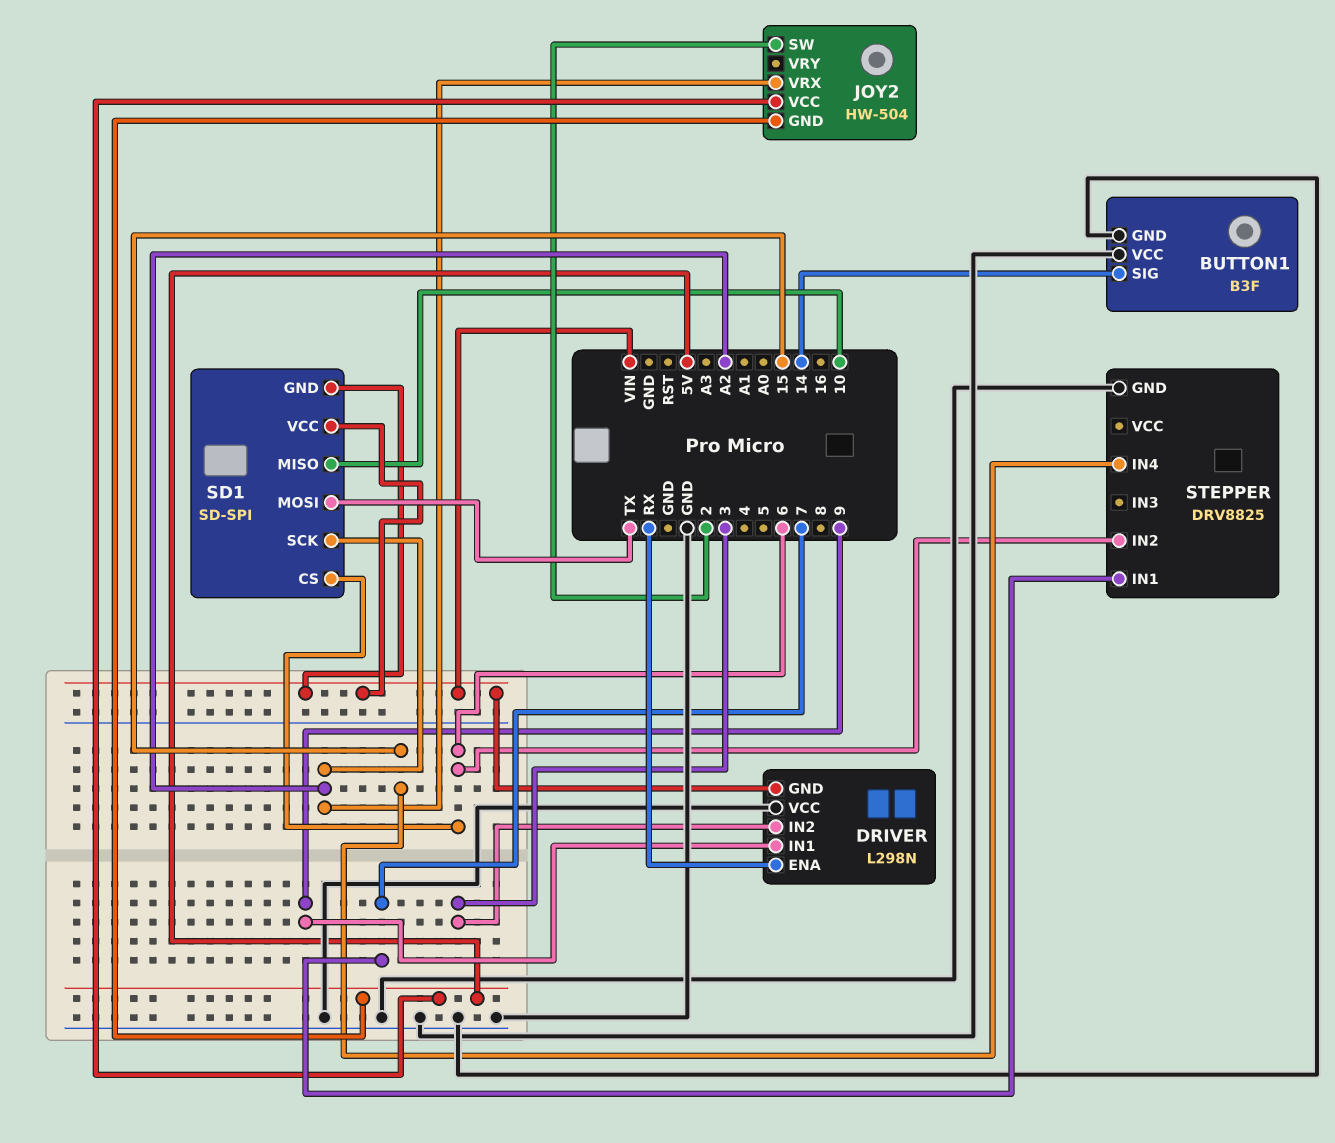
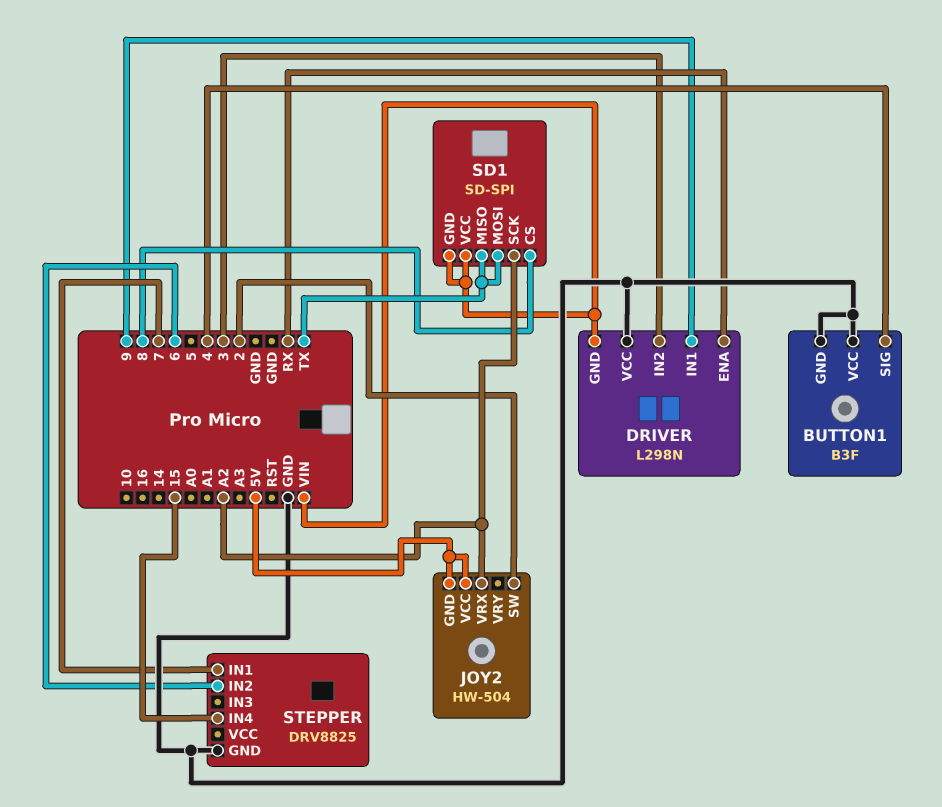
BUTTON1 pin SIG: 14 -> 4
SD1 pin CS: 6 -> 8
SD1 pin MISO: 10 -> TX

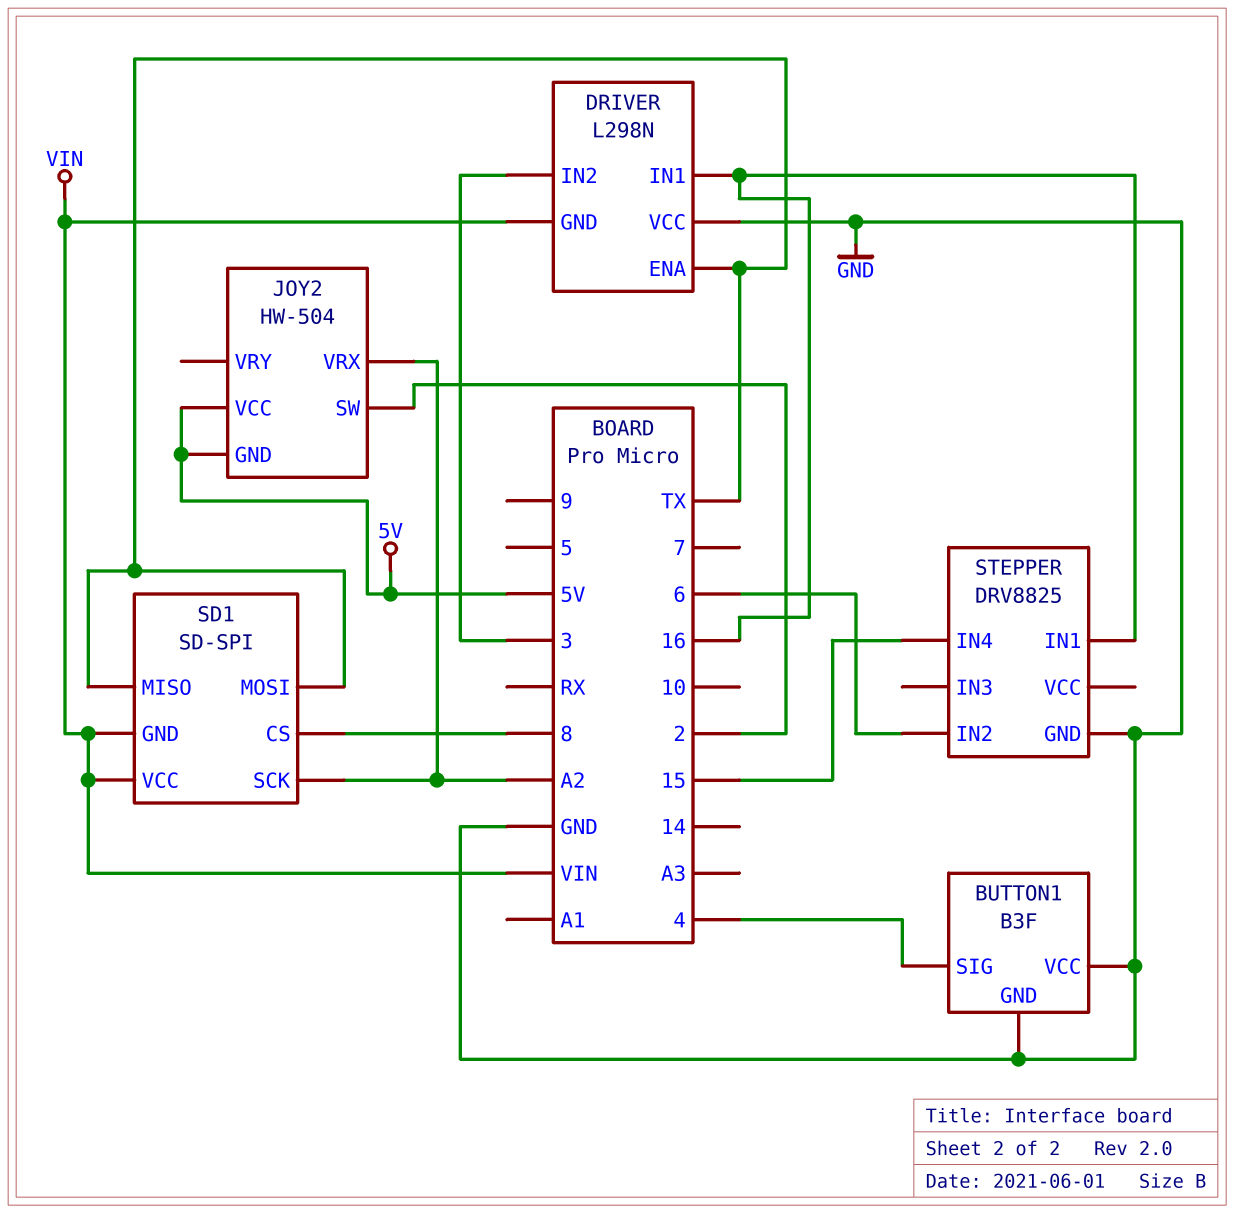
DRIVER pin ENA: RX -> TX
DRIVER pin IN1: 9 -> 16
STEPPER pin IN1: 7 -> 16

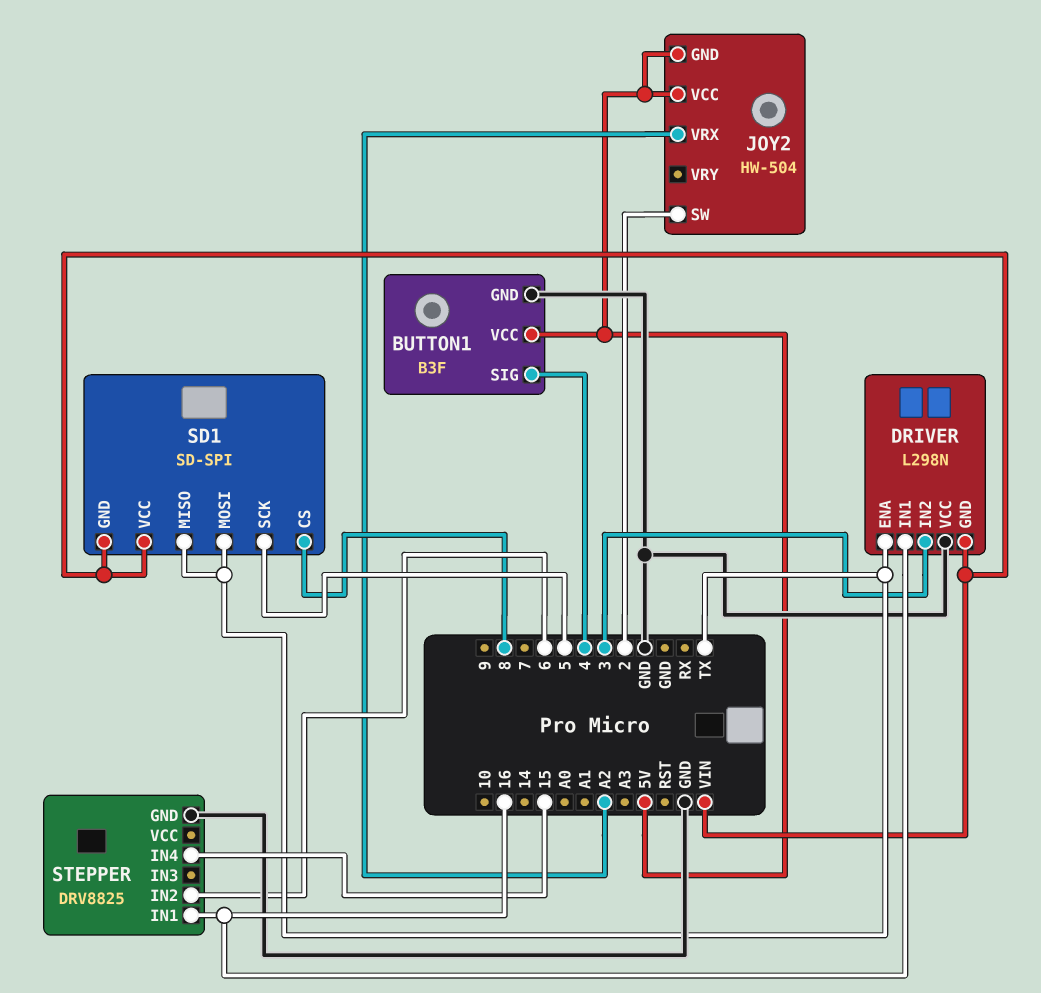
BUTTON1 pin VCC: GND -> 5V
SD1 pin SCK: A2 -> 5

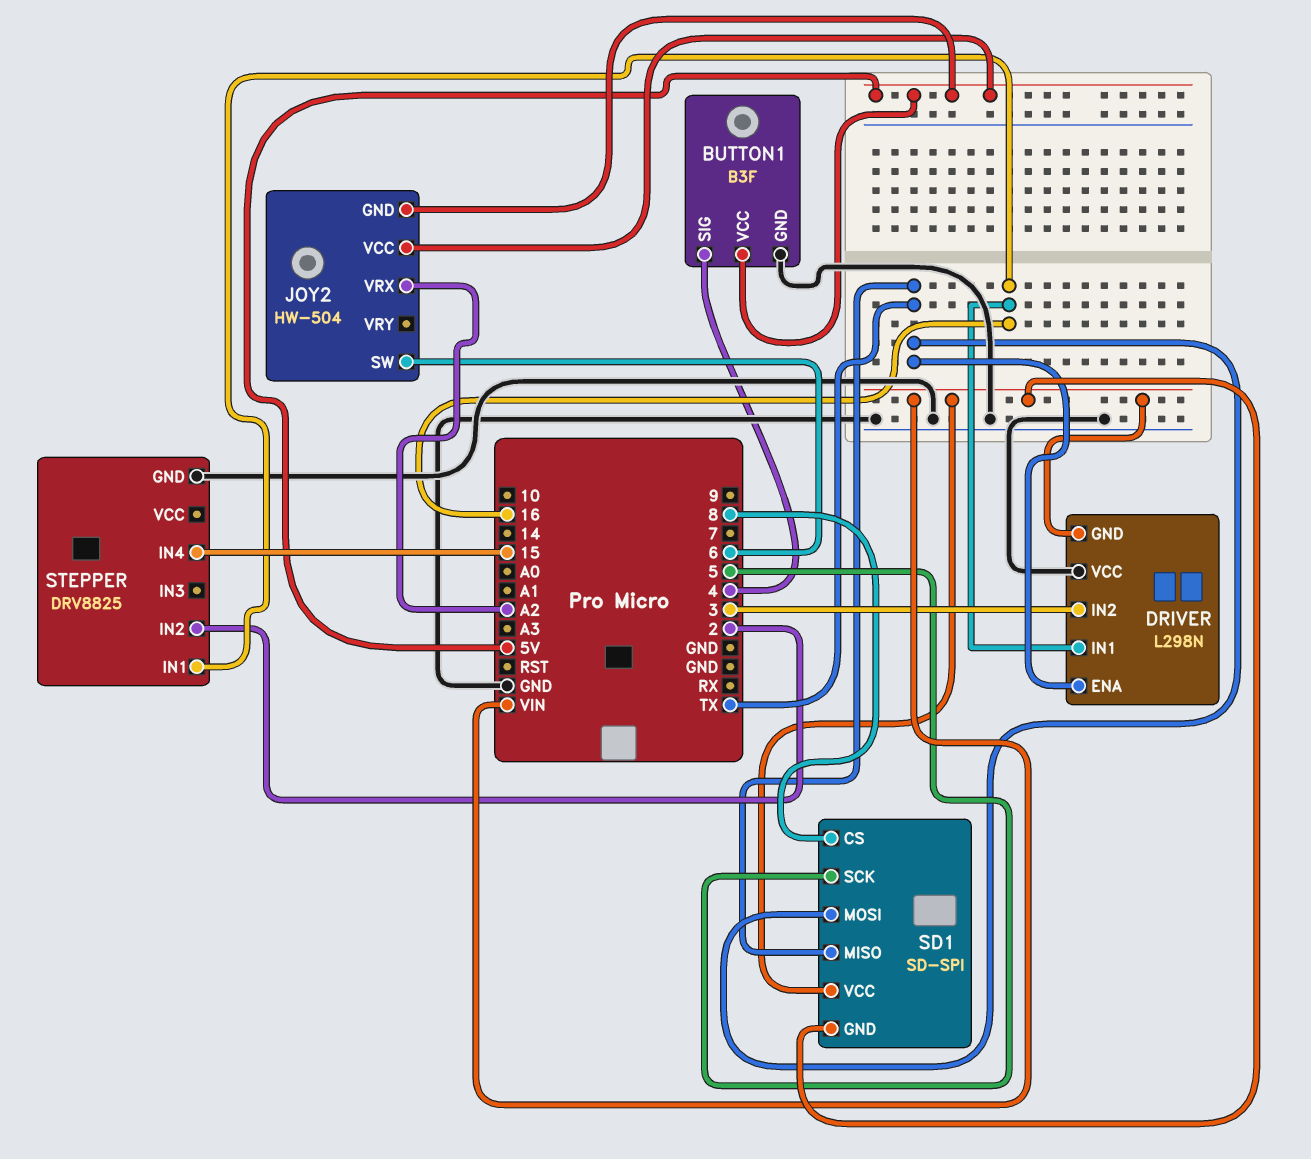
JOY2 pin SW: 2 -> 6
STEPPER pin IN2: 6 -> 2

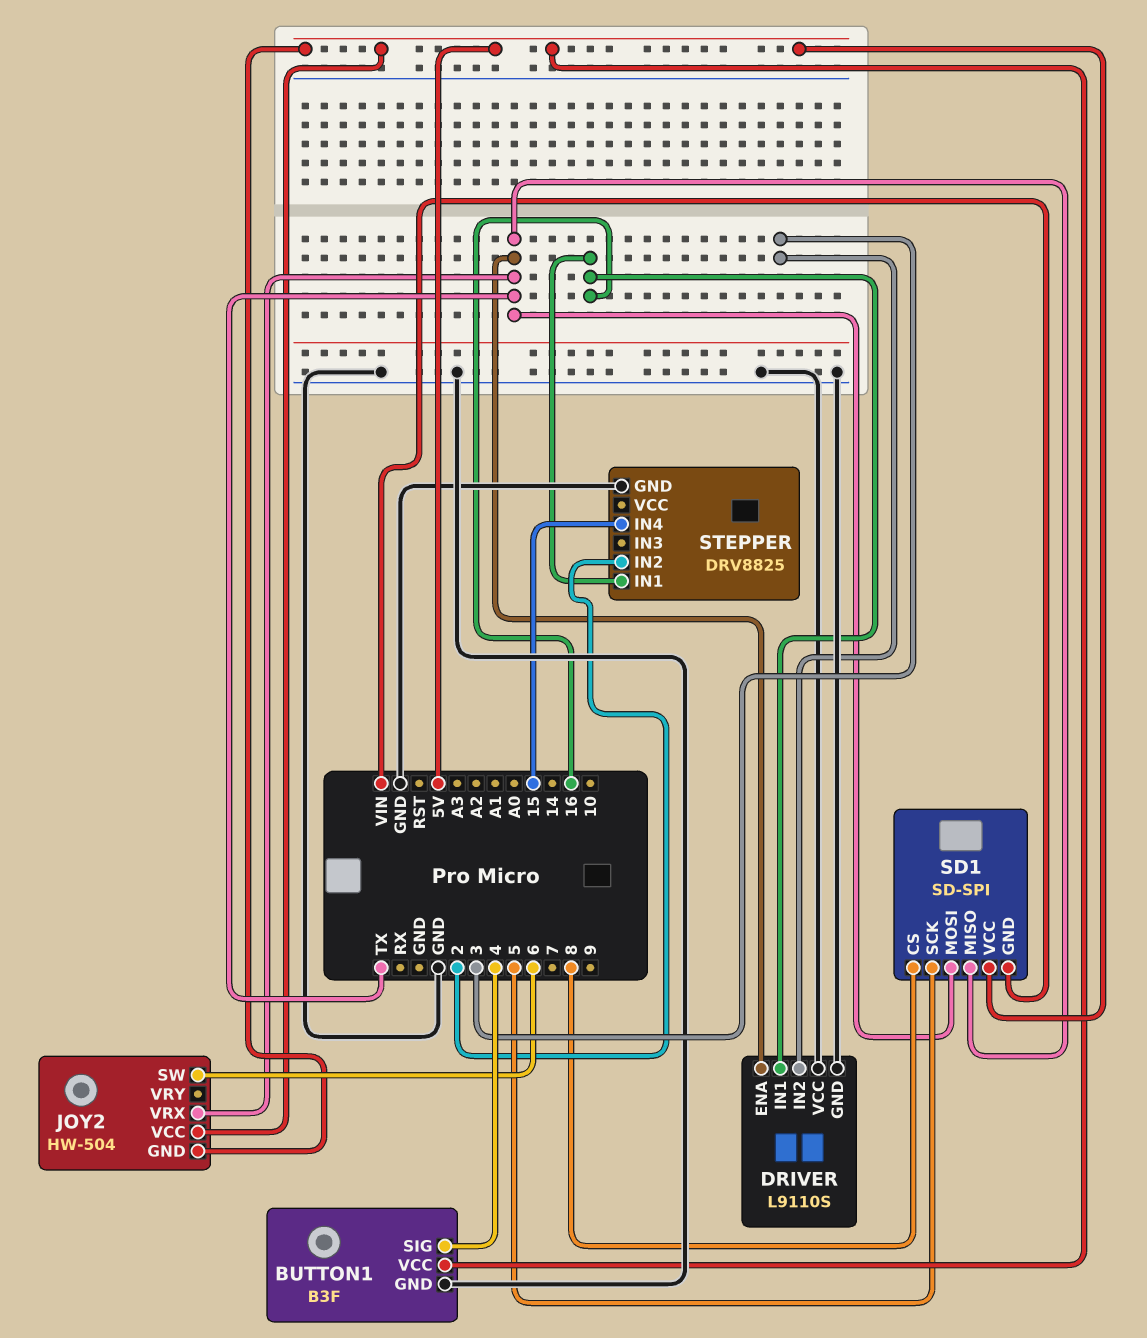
DRIVER: L298N -> L9110S
DRIVER pin GND: VIN -> GND
JOY2 pin VRX: A2 -> TX
SD1 pin VCC: VIN -> 5V

